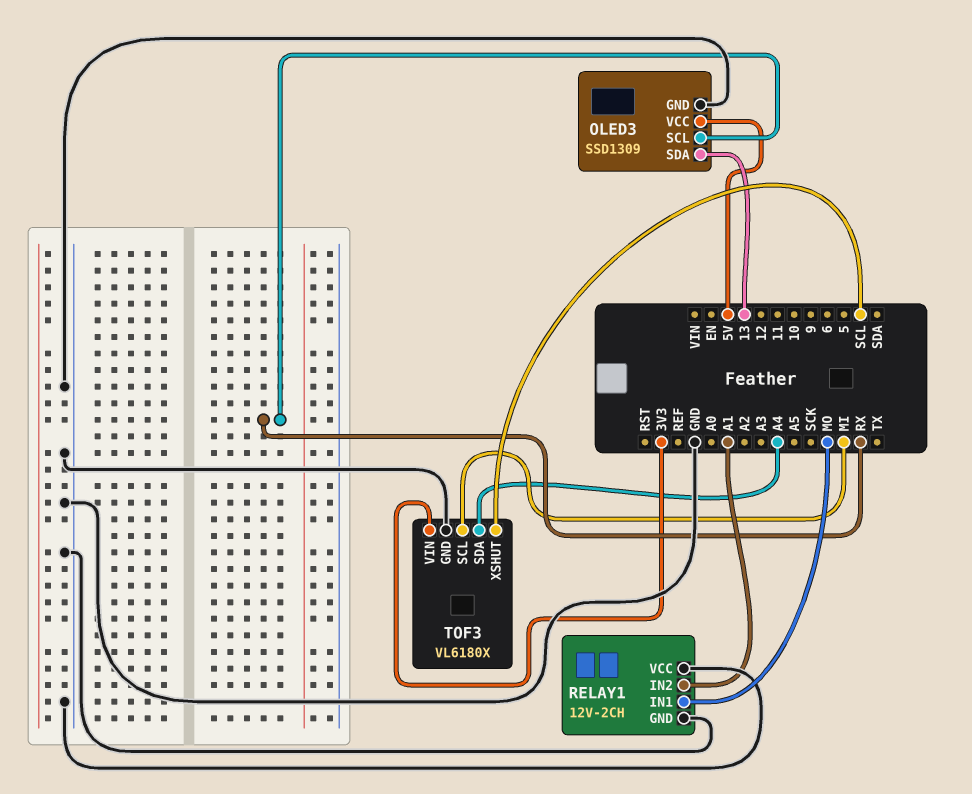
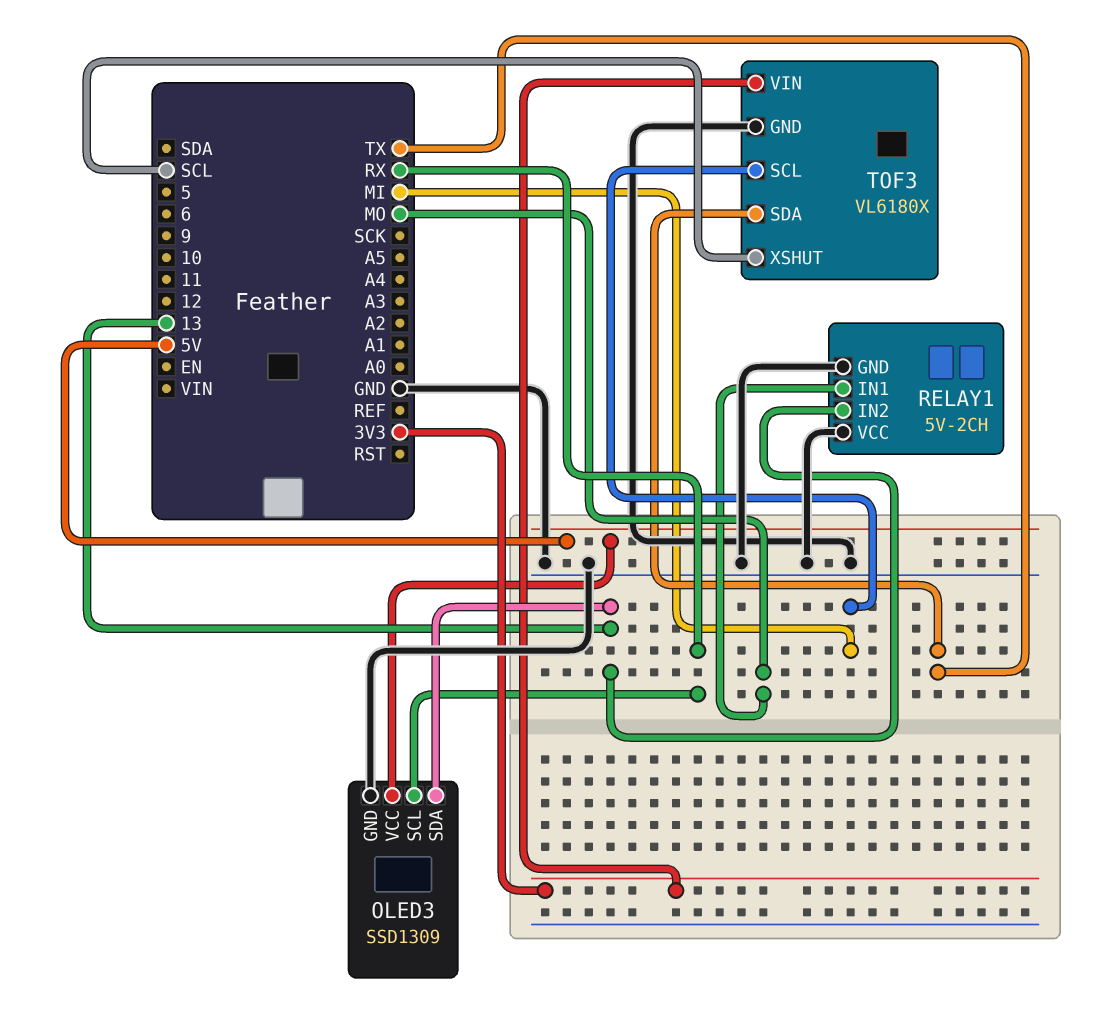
RELAY1: 12V-2CH -> 5V-2CH
RELAY1 pin IN2: A1 -> 13
TOF3 pin SDA: A4 -> TX

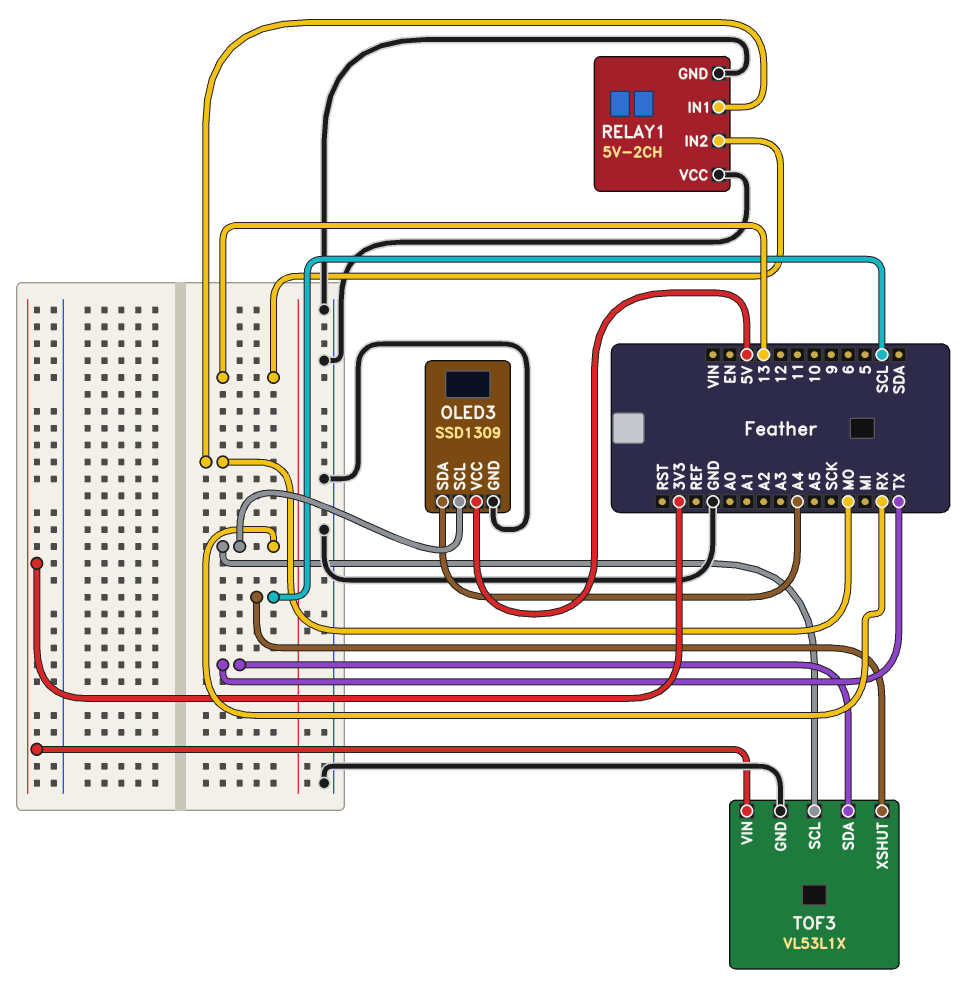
OLED3 pin SDA: 13 -> A4
TOF3: VL6180X -> VL53L1X
TOF3 pin SCL: MI -> RX

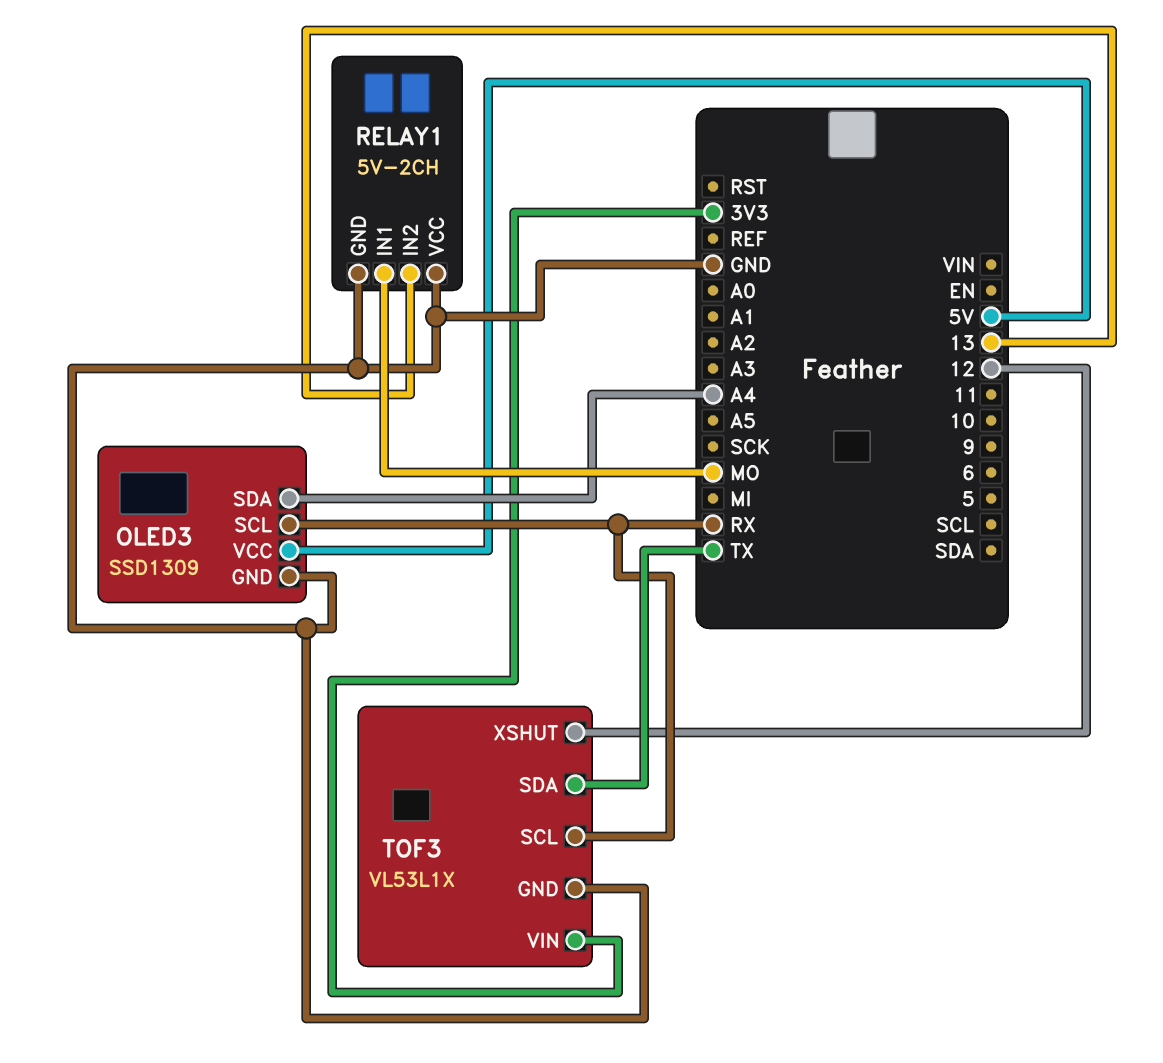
TOF3 pin XSHUT: SCL -> 12

